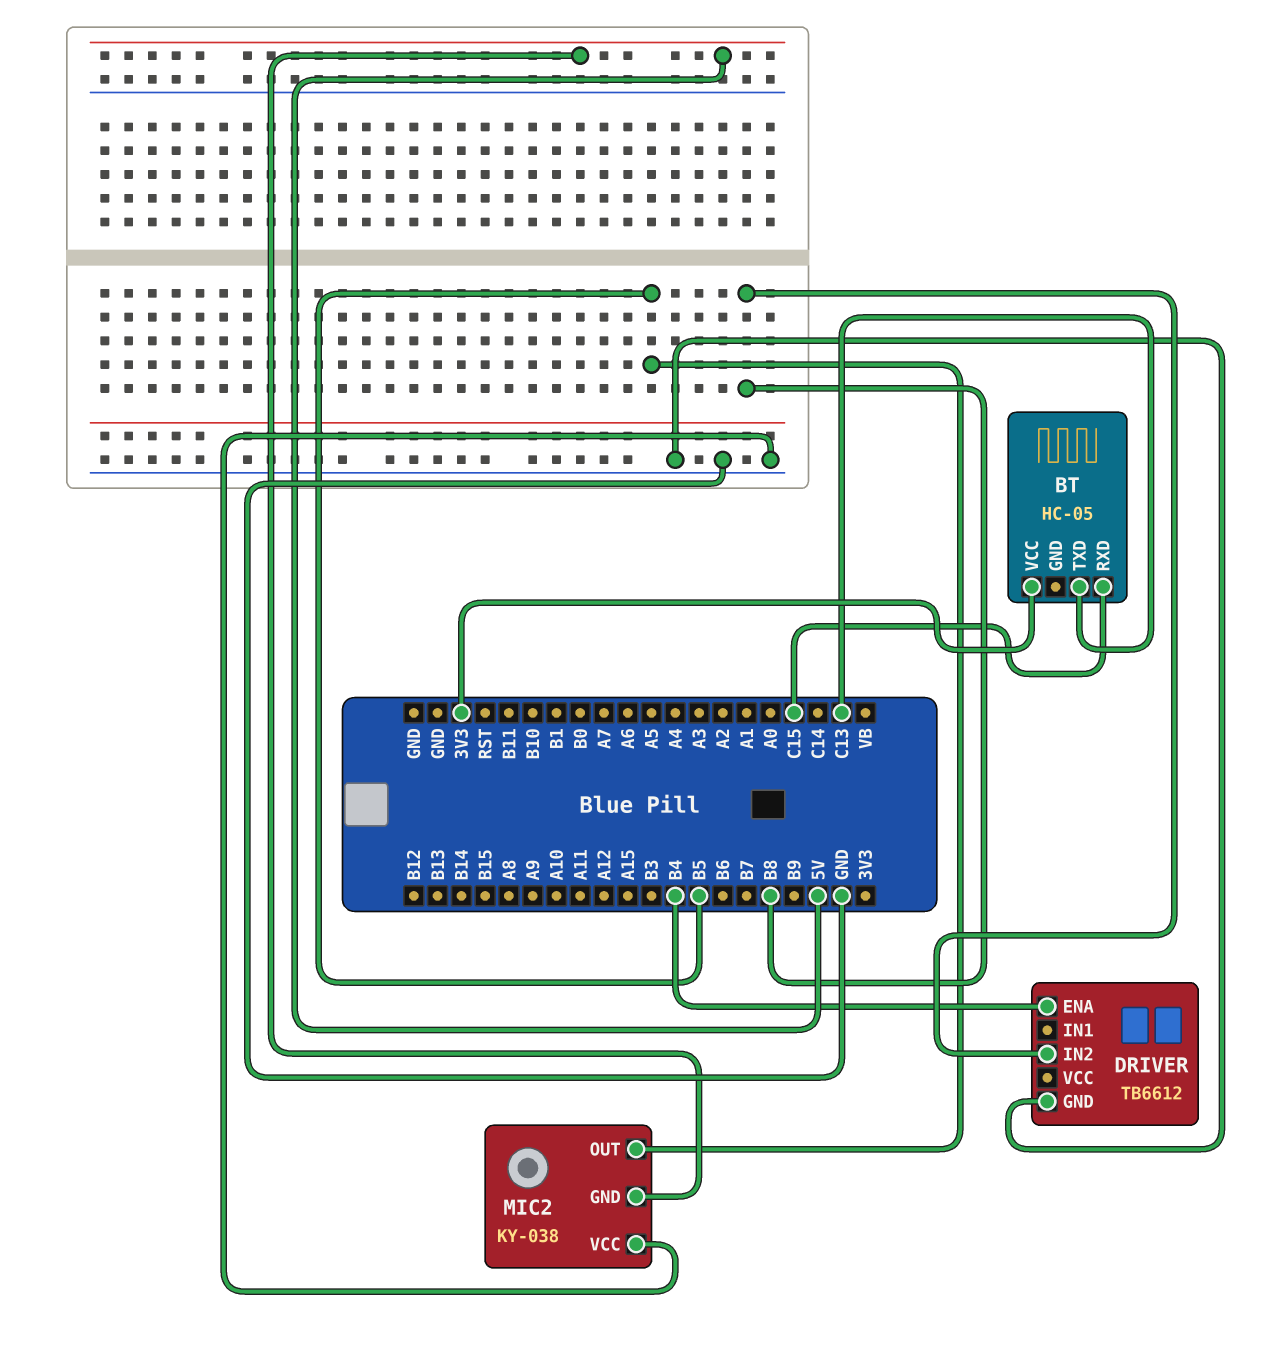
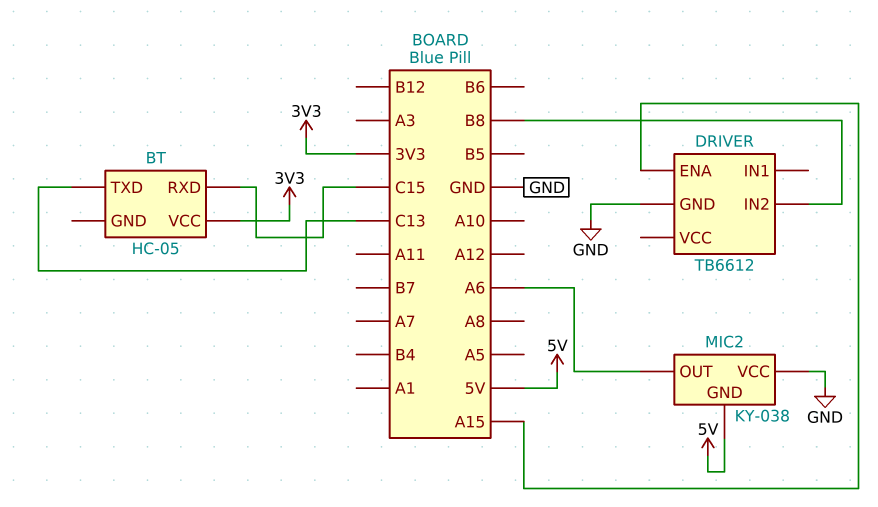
DRIVER pin ENA: B4 -> A15
MIC2 pin OUT: B5 -> A6

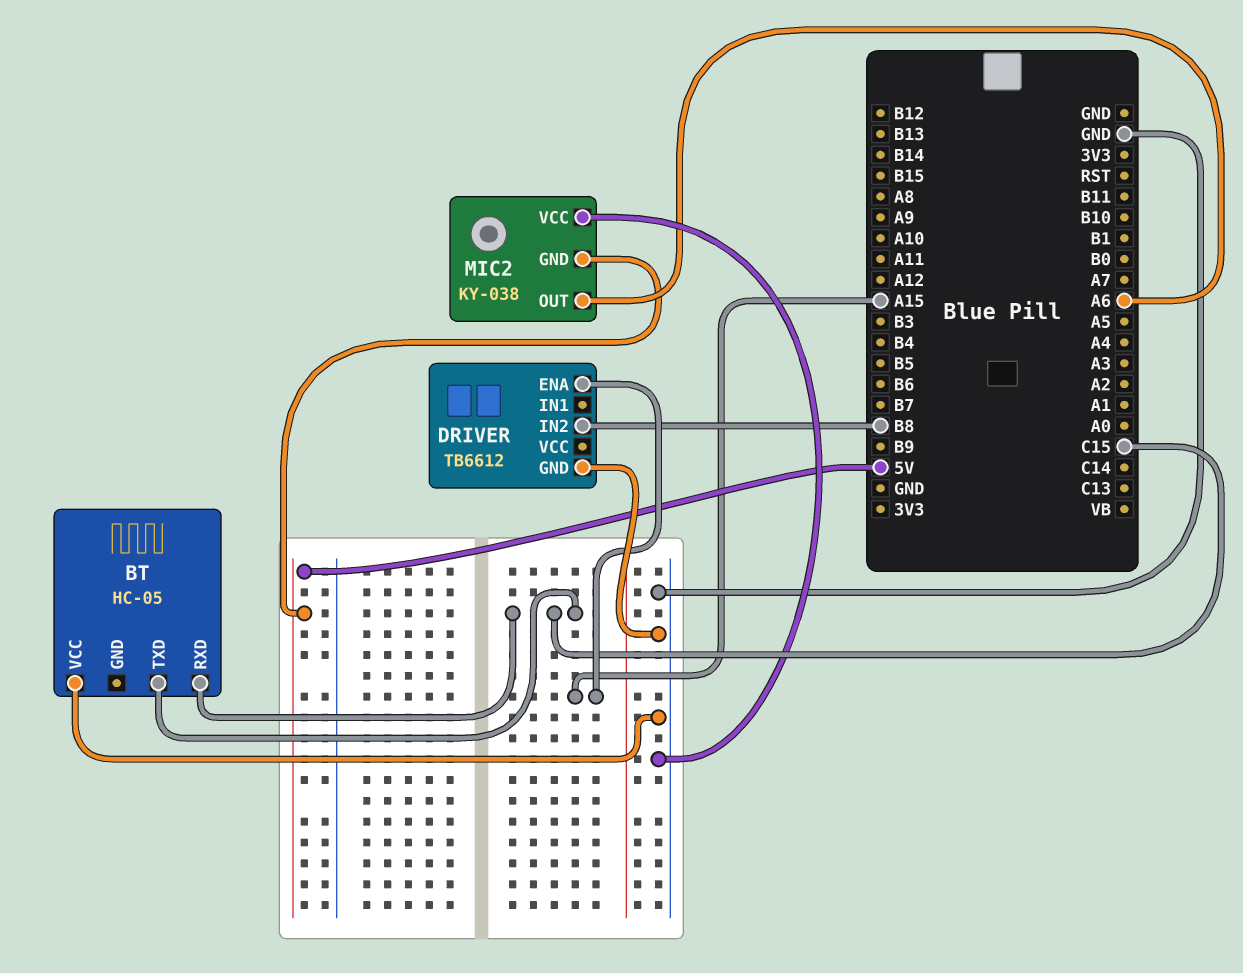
BT pin TXD: C13 -> C15
BT pin VCC: 3V3 -> GND

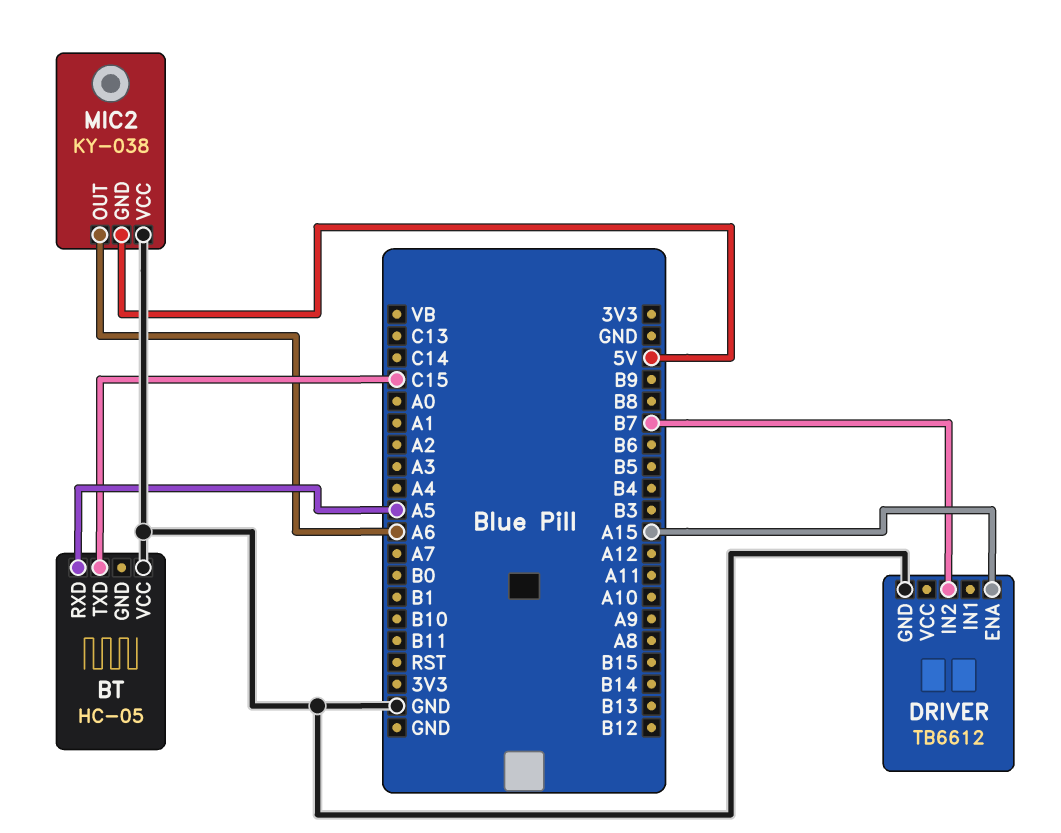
BT pin RXD: C15 -> A5
DRIVER pin IN2: B8 -> B7

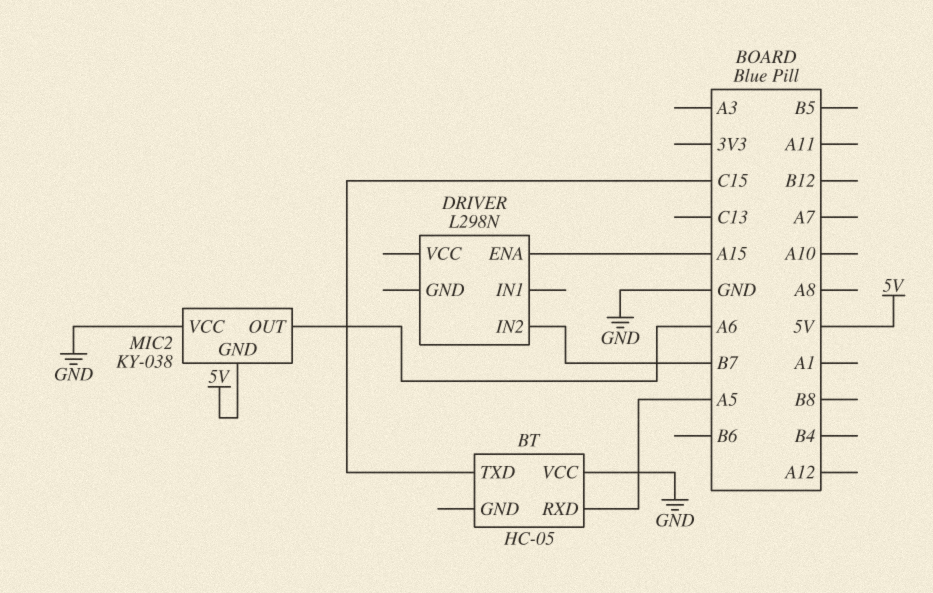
DRIVER: TB6612 -> L298N
DRIVER pin GND: GND -> none

